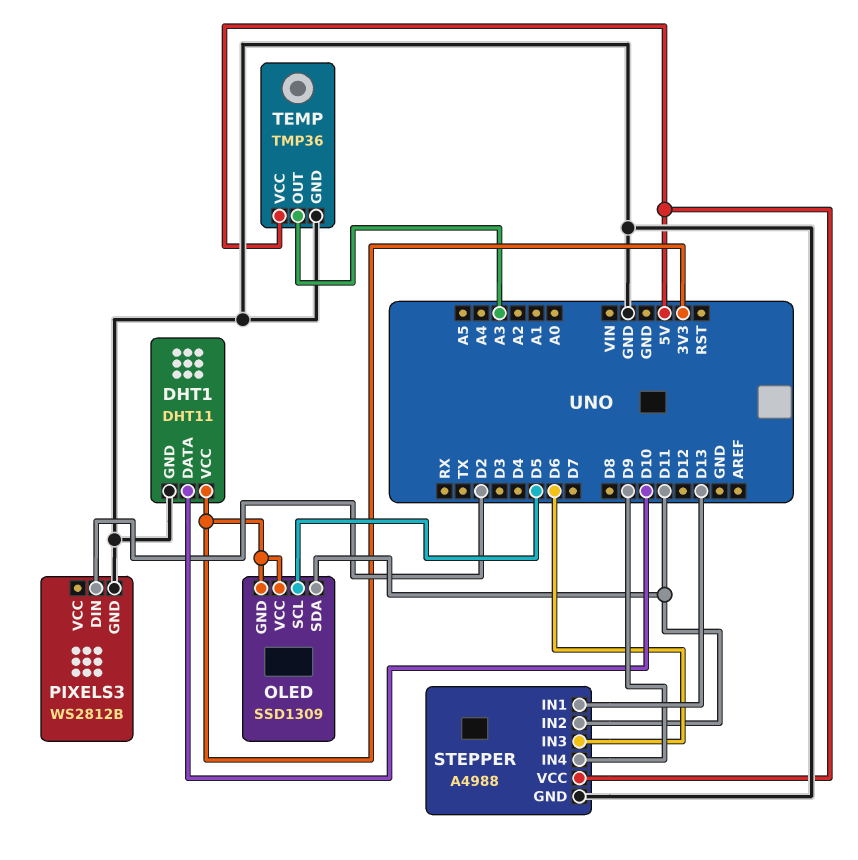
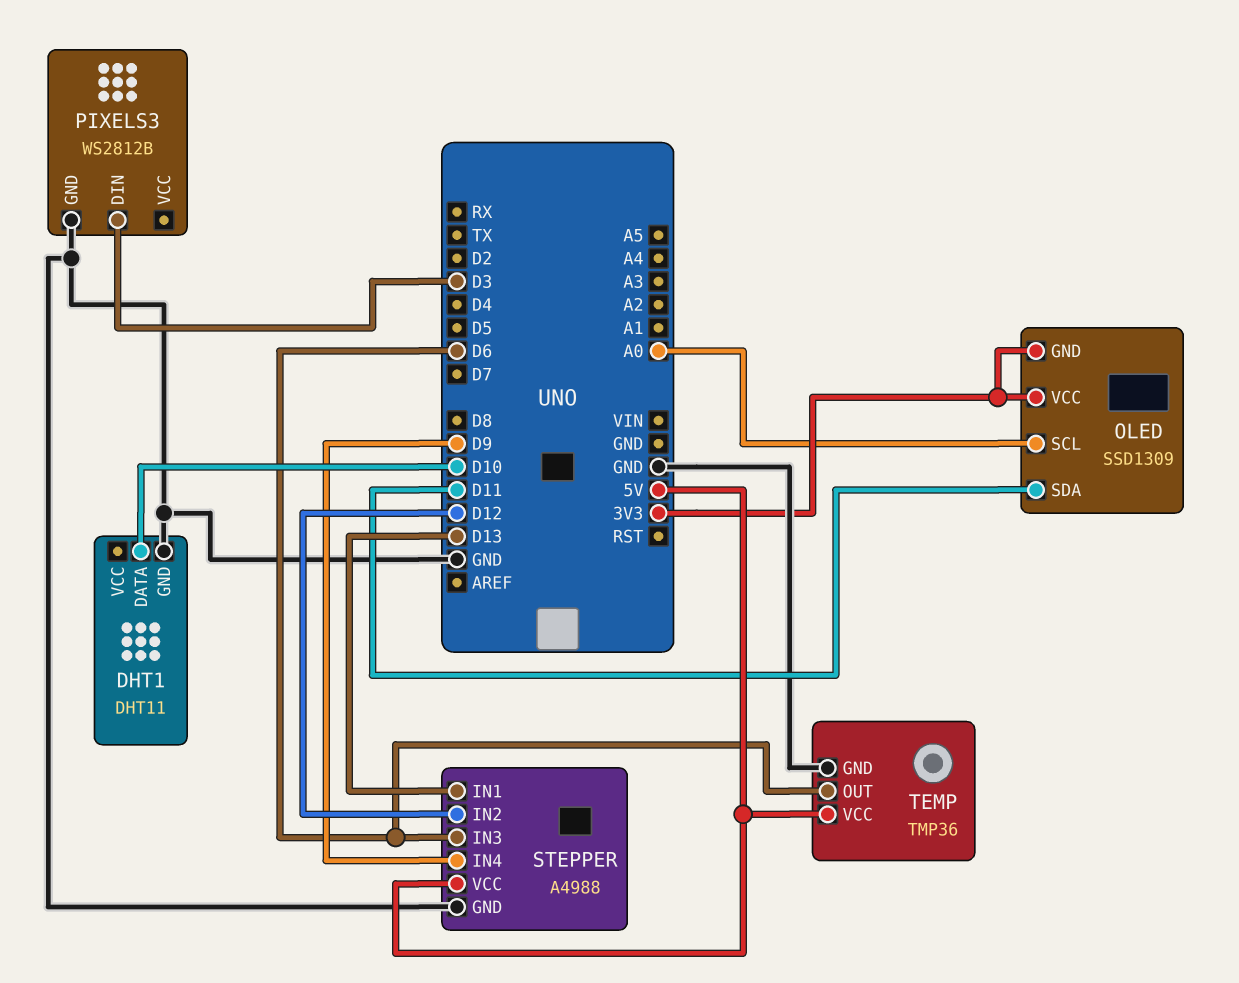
DHT1 pin VCC: 3V3 -> none
OLED pin SCL: D5 -> A0
PIXELS3 pin DIN: D2 -> D3
STEPPER pin IN2: D11 -> D12
TEMP pin OUT: A3 -> D6

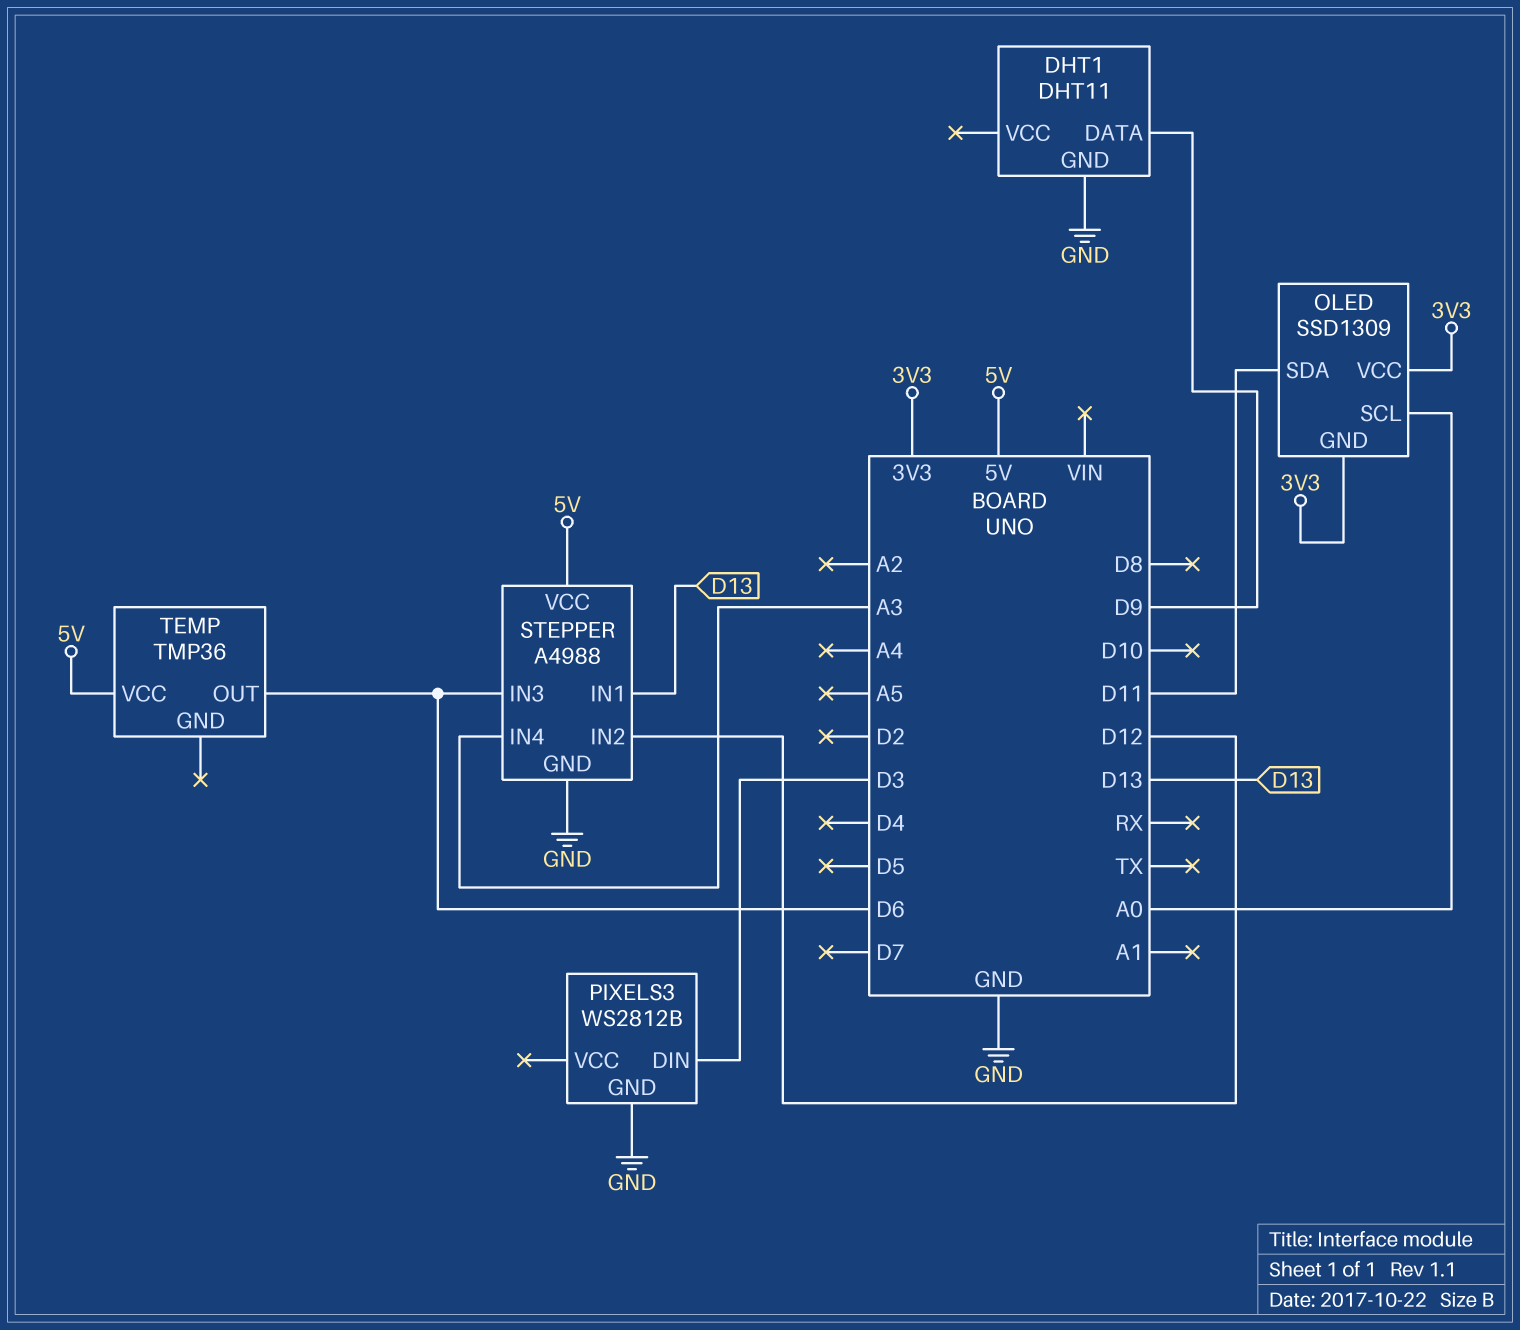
DHT1 pin DATA: D10 -> D9
STEPPER pin IN4: D9 -> A3
TEMP pin GND: GND -> none

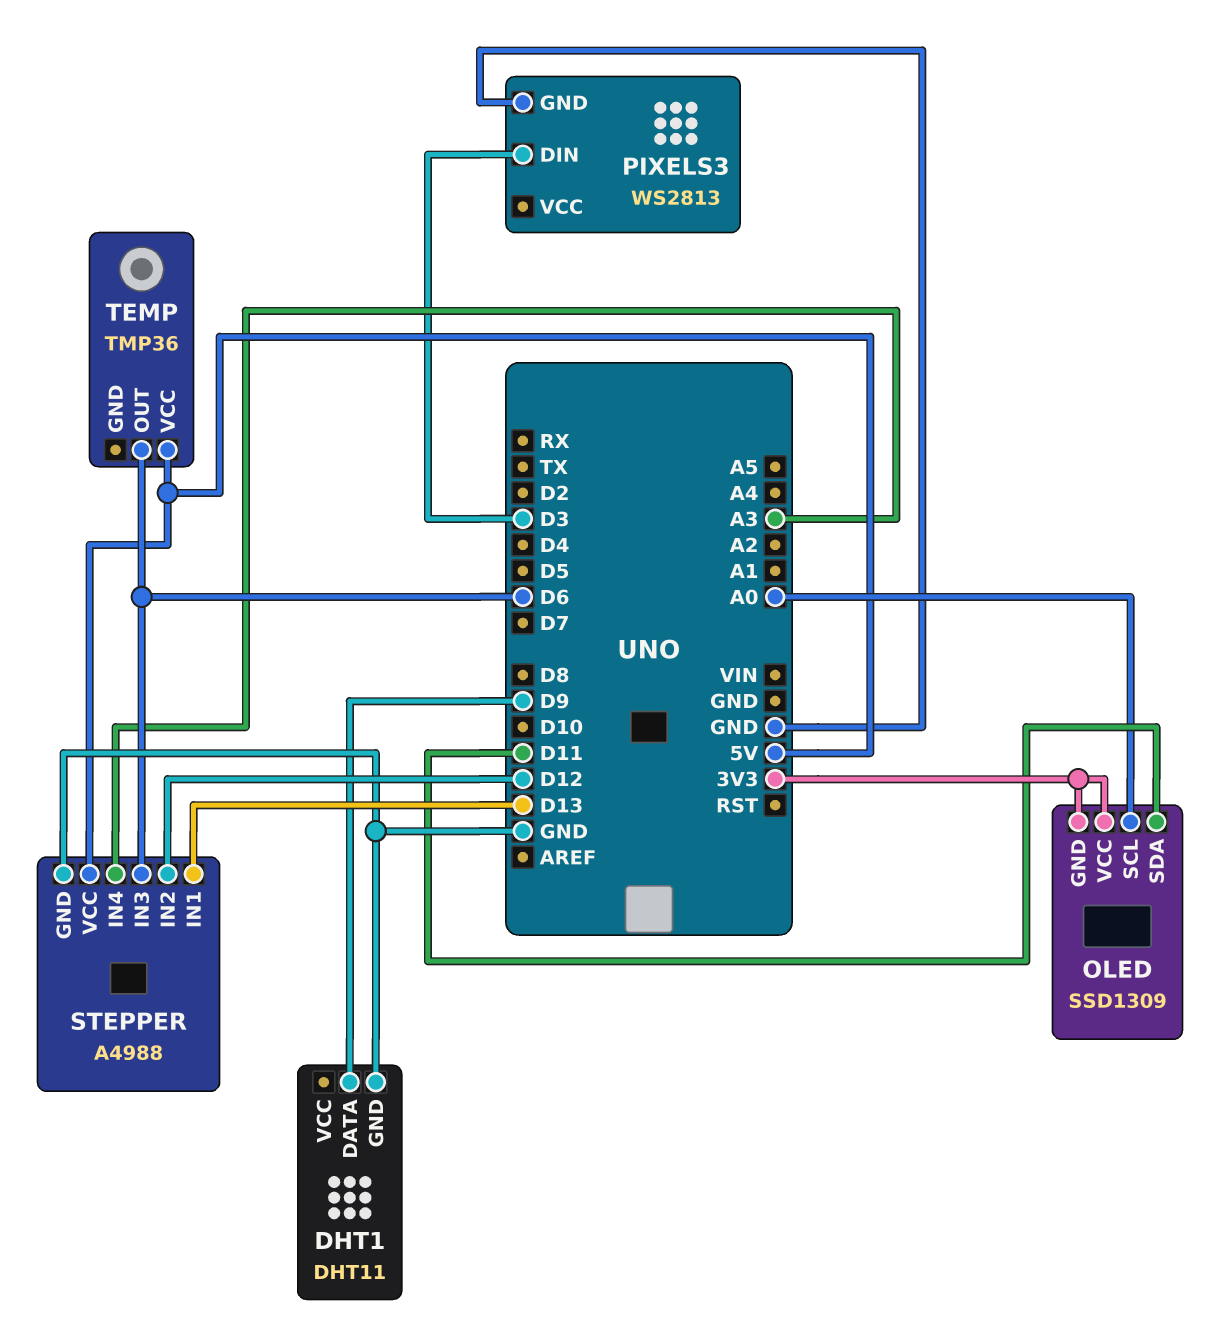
PIXELS3: WS2812B -> WS2813

